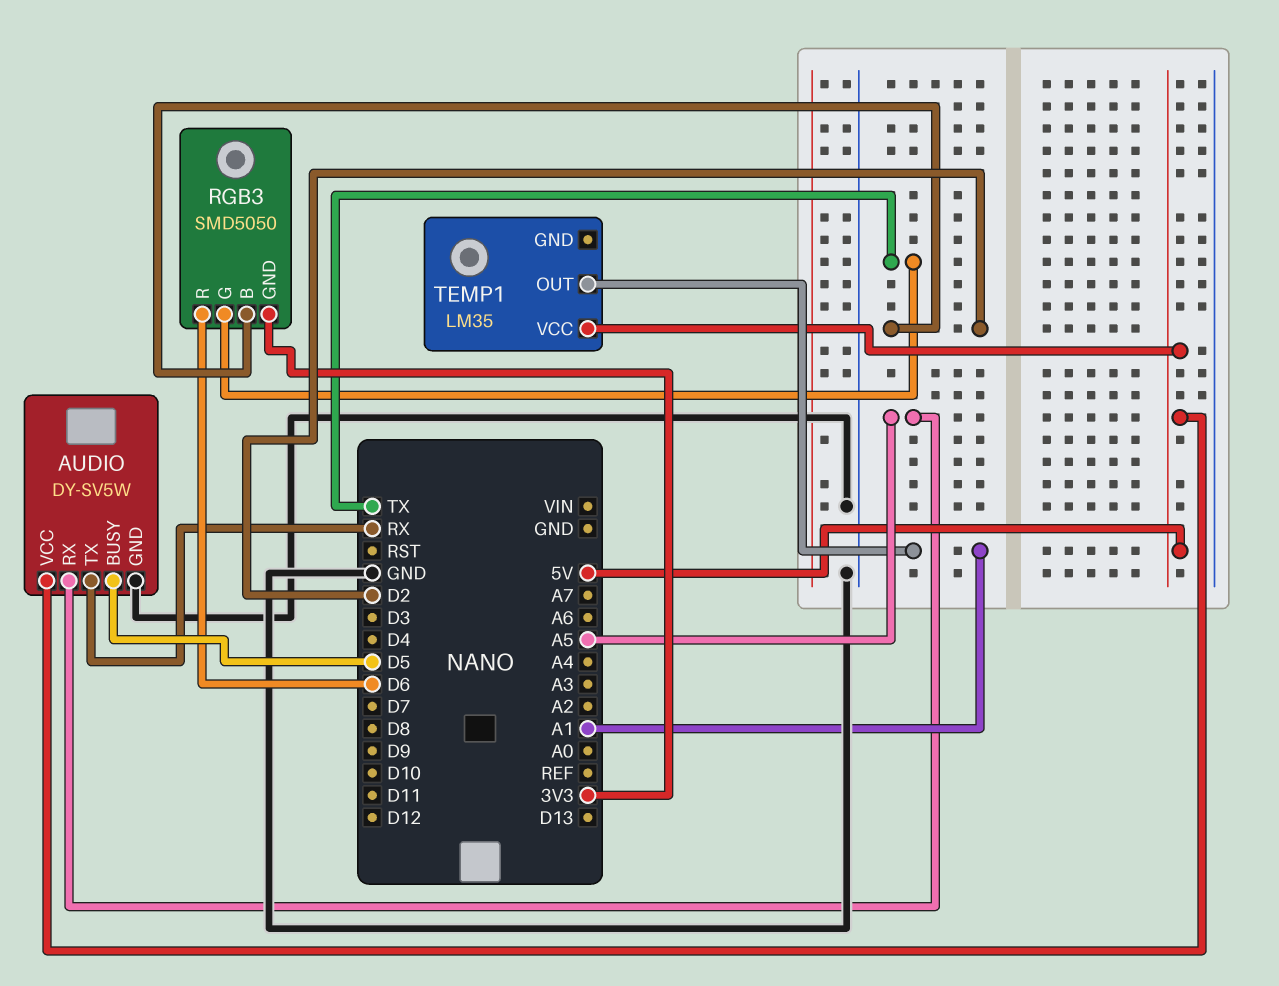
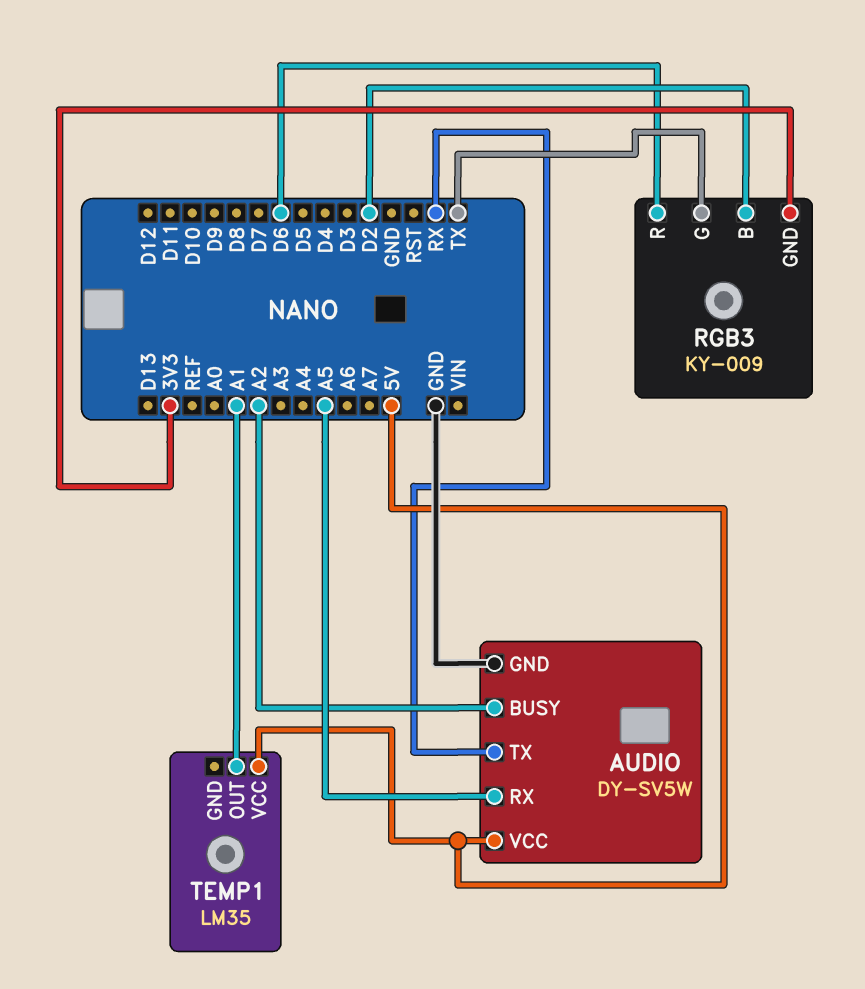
AUDIO pin BUSY: D5 -> A2
RGB3: SMD5050 -> KY-009

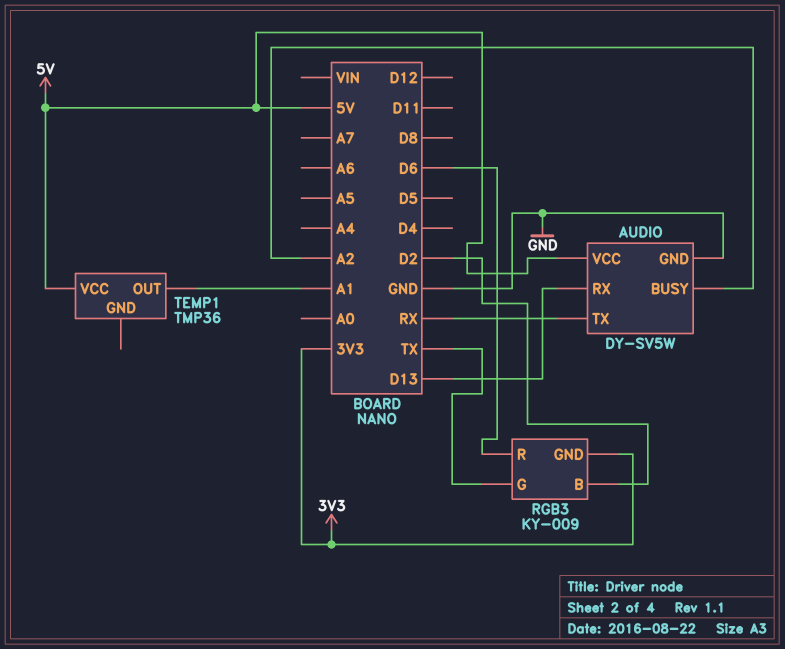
AUDIO pin RX: A5 -> D13
TEMP1: LM35 -> TMP36

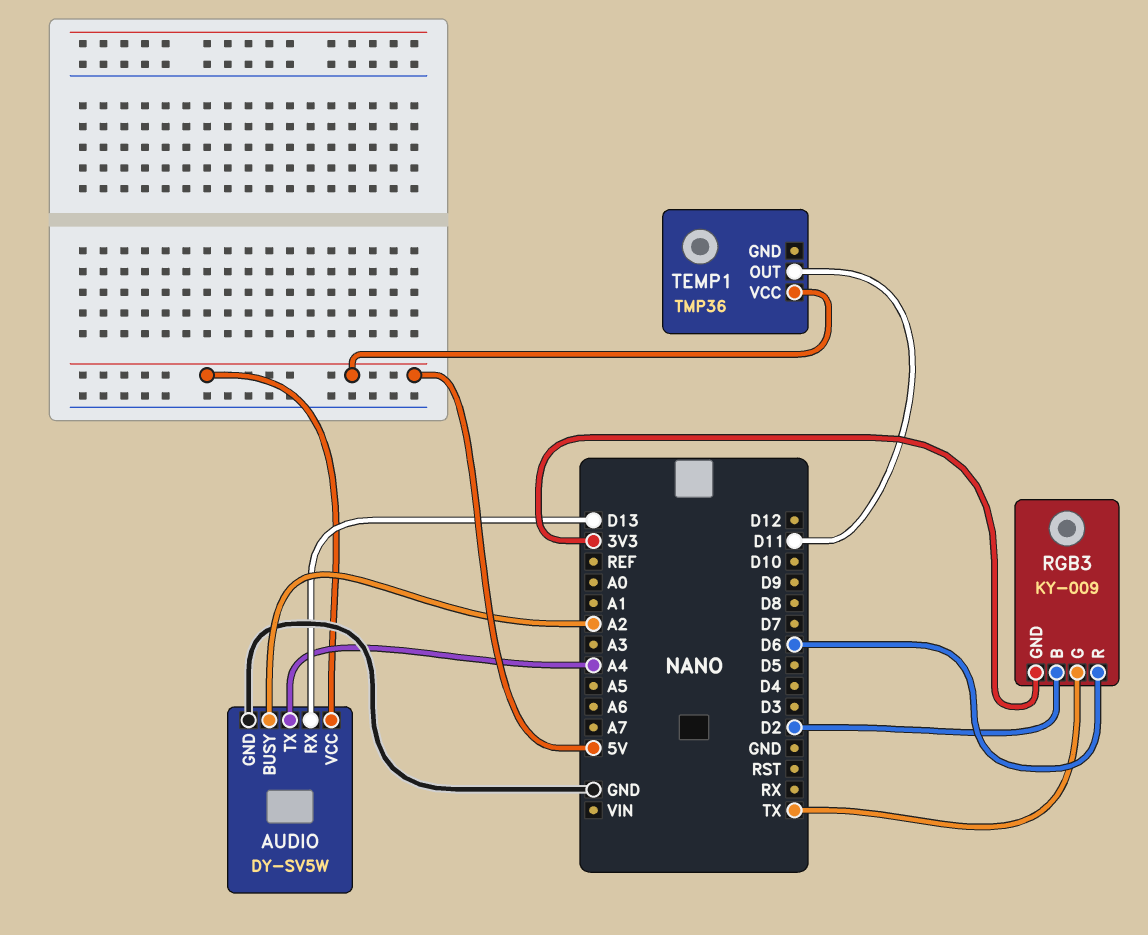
AUDIO pin TX: RX -> A4
TEMP1 pin OUT: A1 -> D11

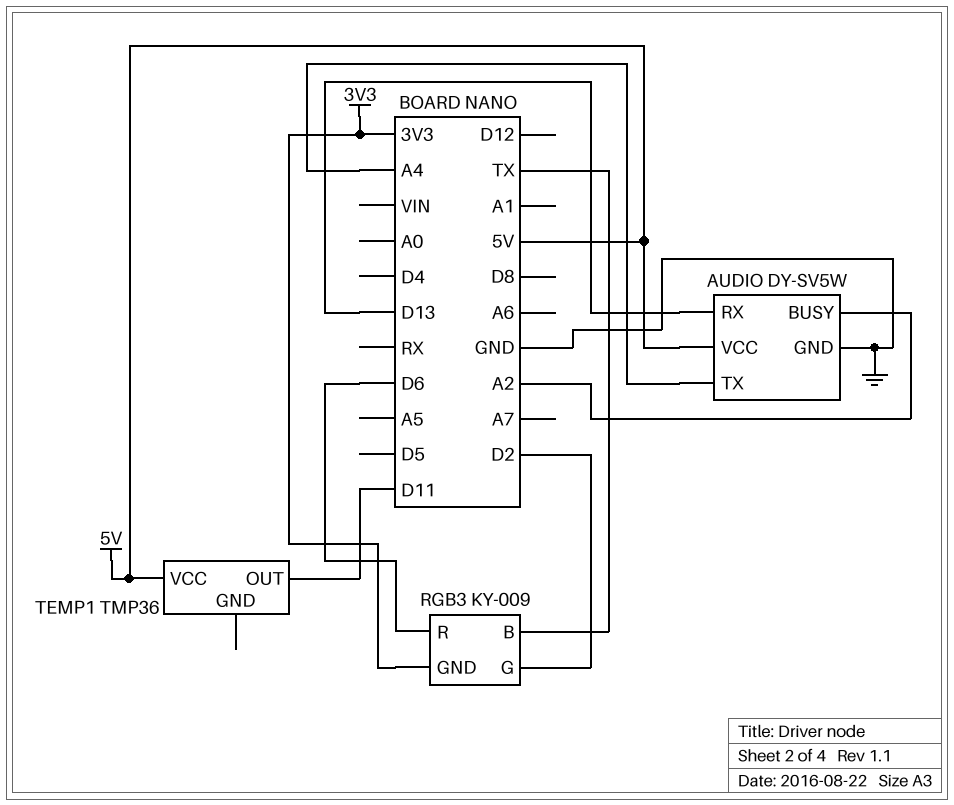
RGB3 pin B: D2 -> TX
RGB3 pin G: TX -> D2

